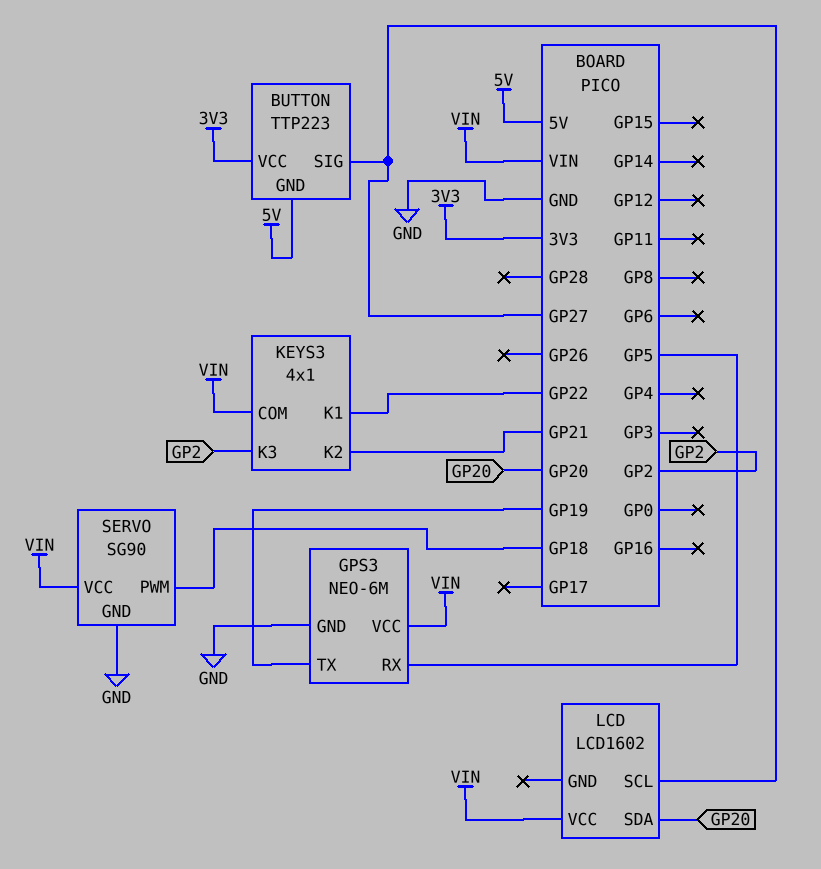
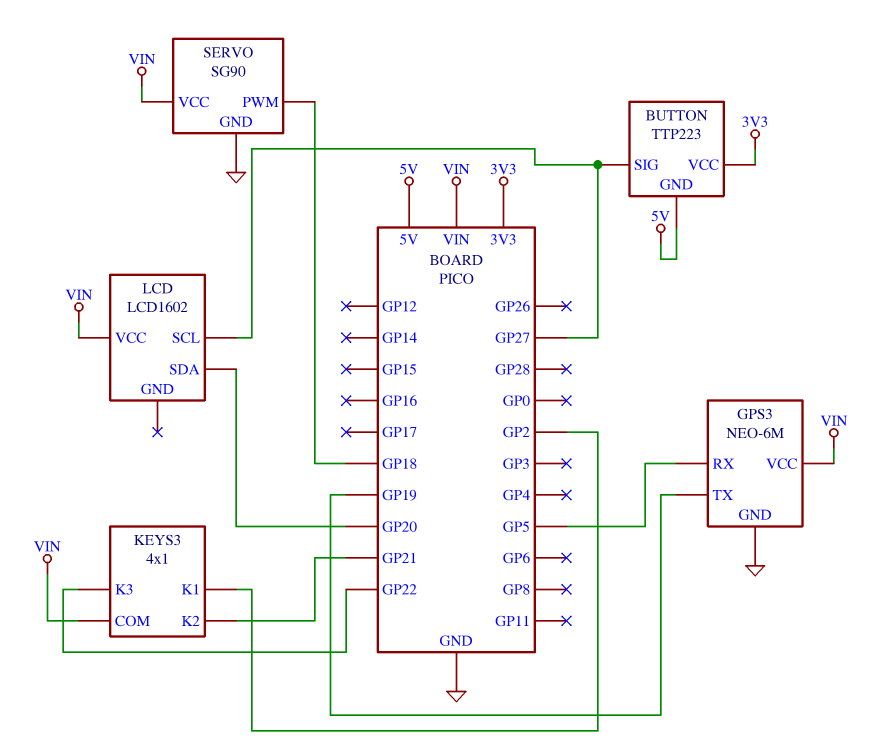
KEYS3 pin K1: GP22 -> GP2
KEYS3 pin K3: GP2 -> GP22

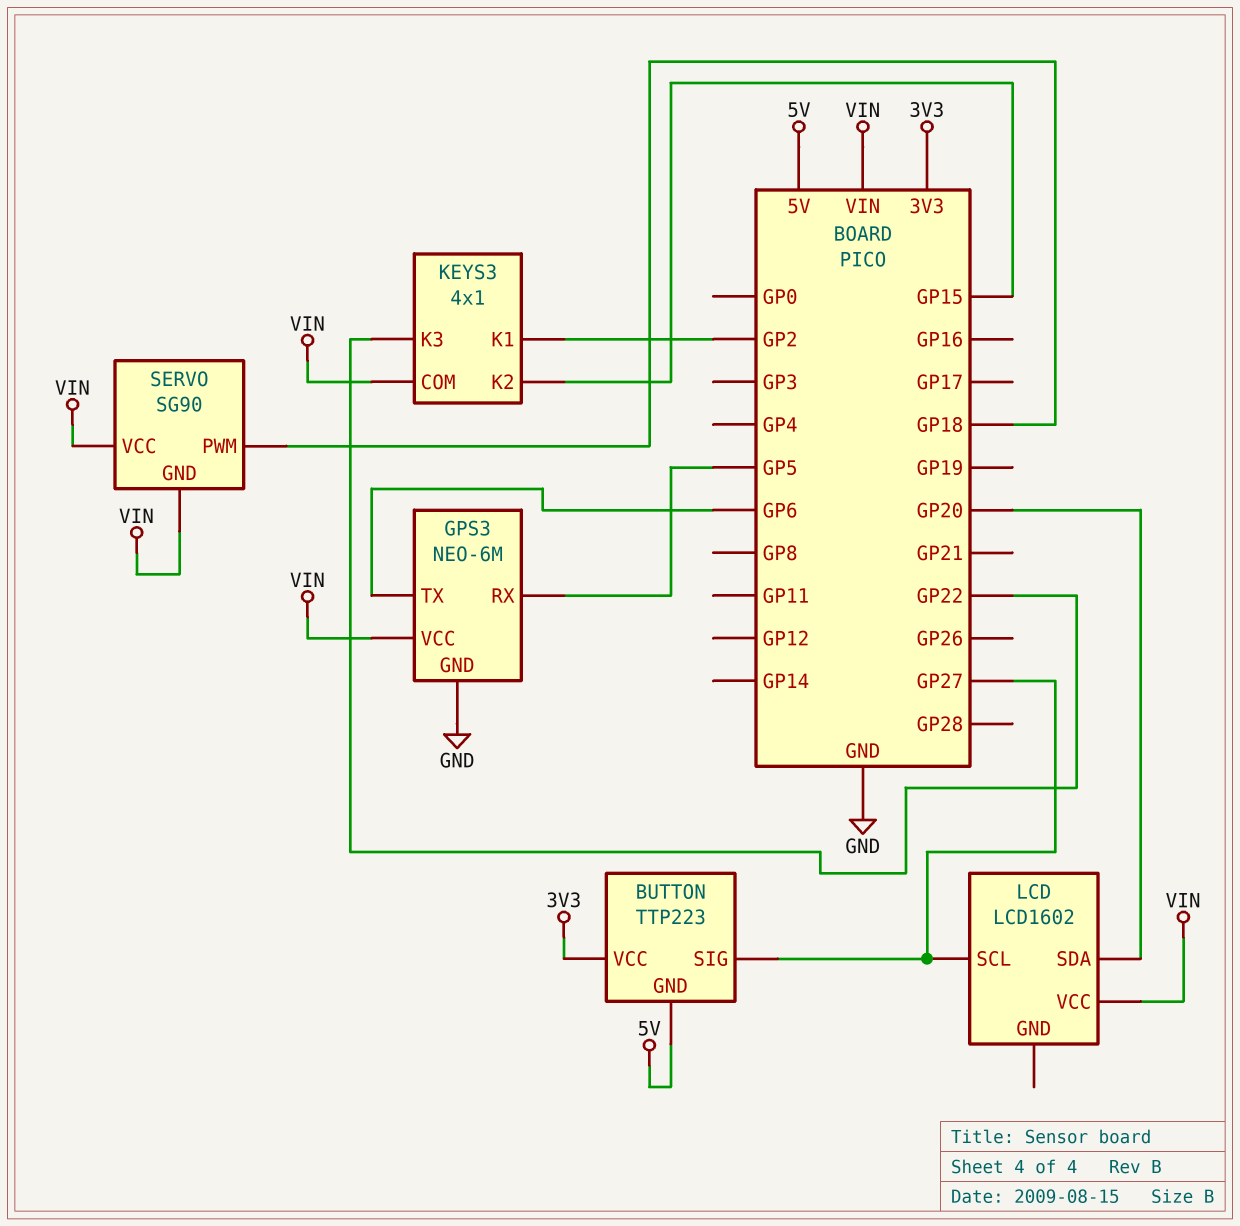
GPS3 pin TX: GP19 -> GP6
KEYS3 pin K2: GP21 -> GP15
SERVO pin GND: GND -> VIN

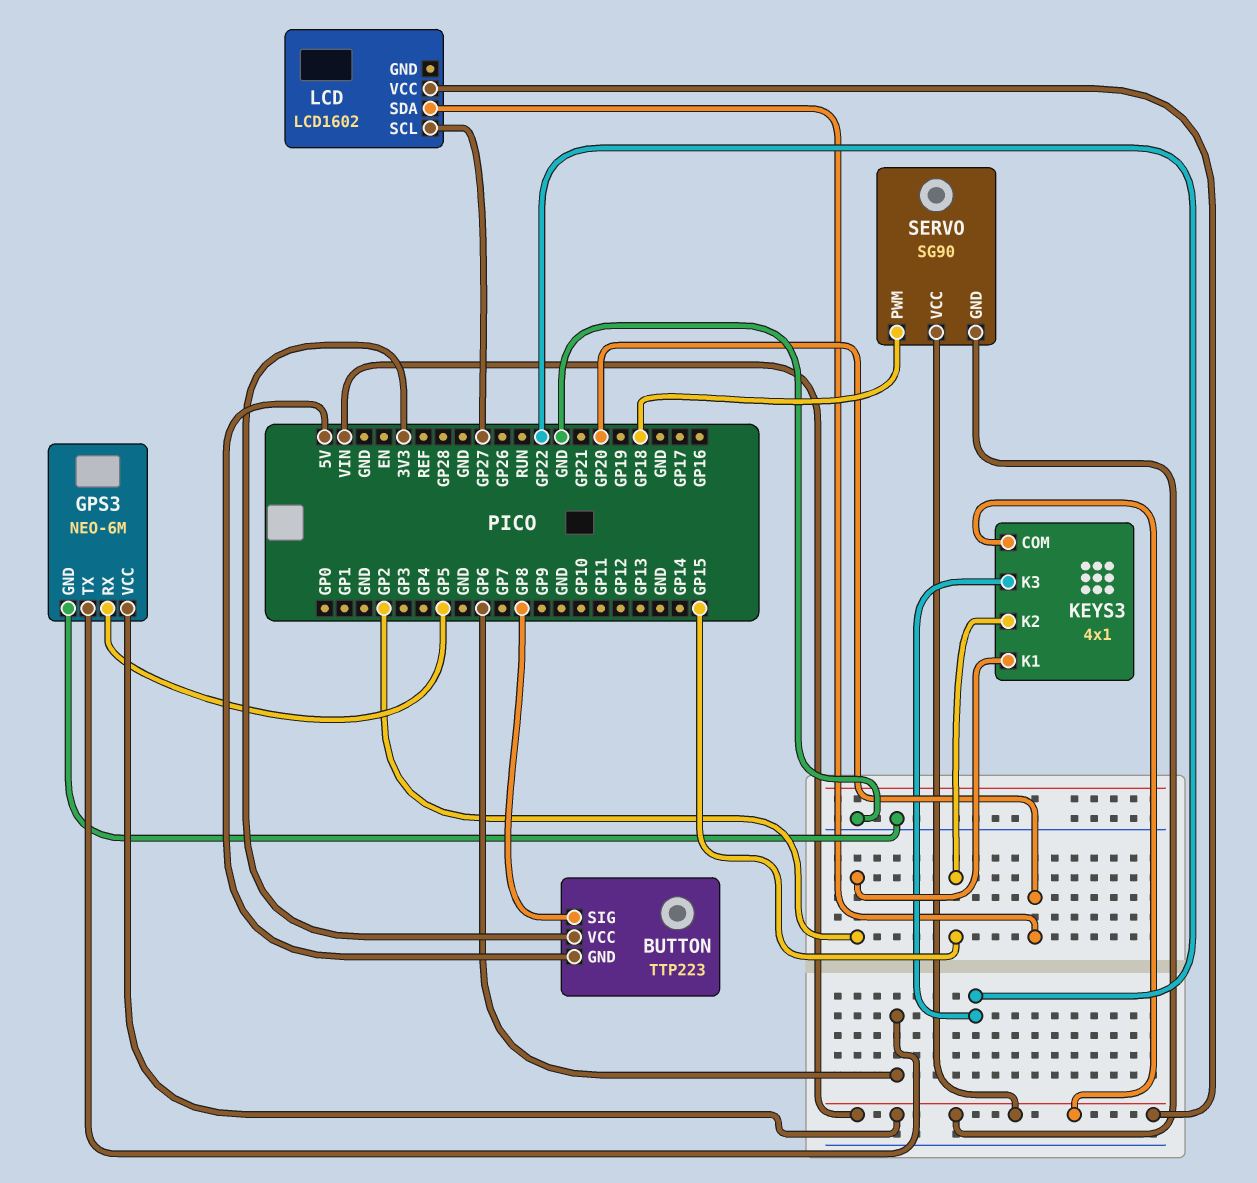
BUTTON pin SIG: GP27 -> GP8

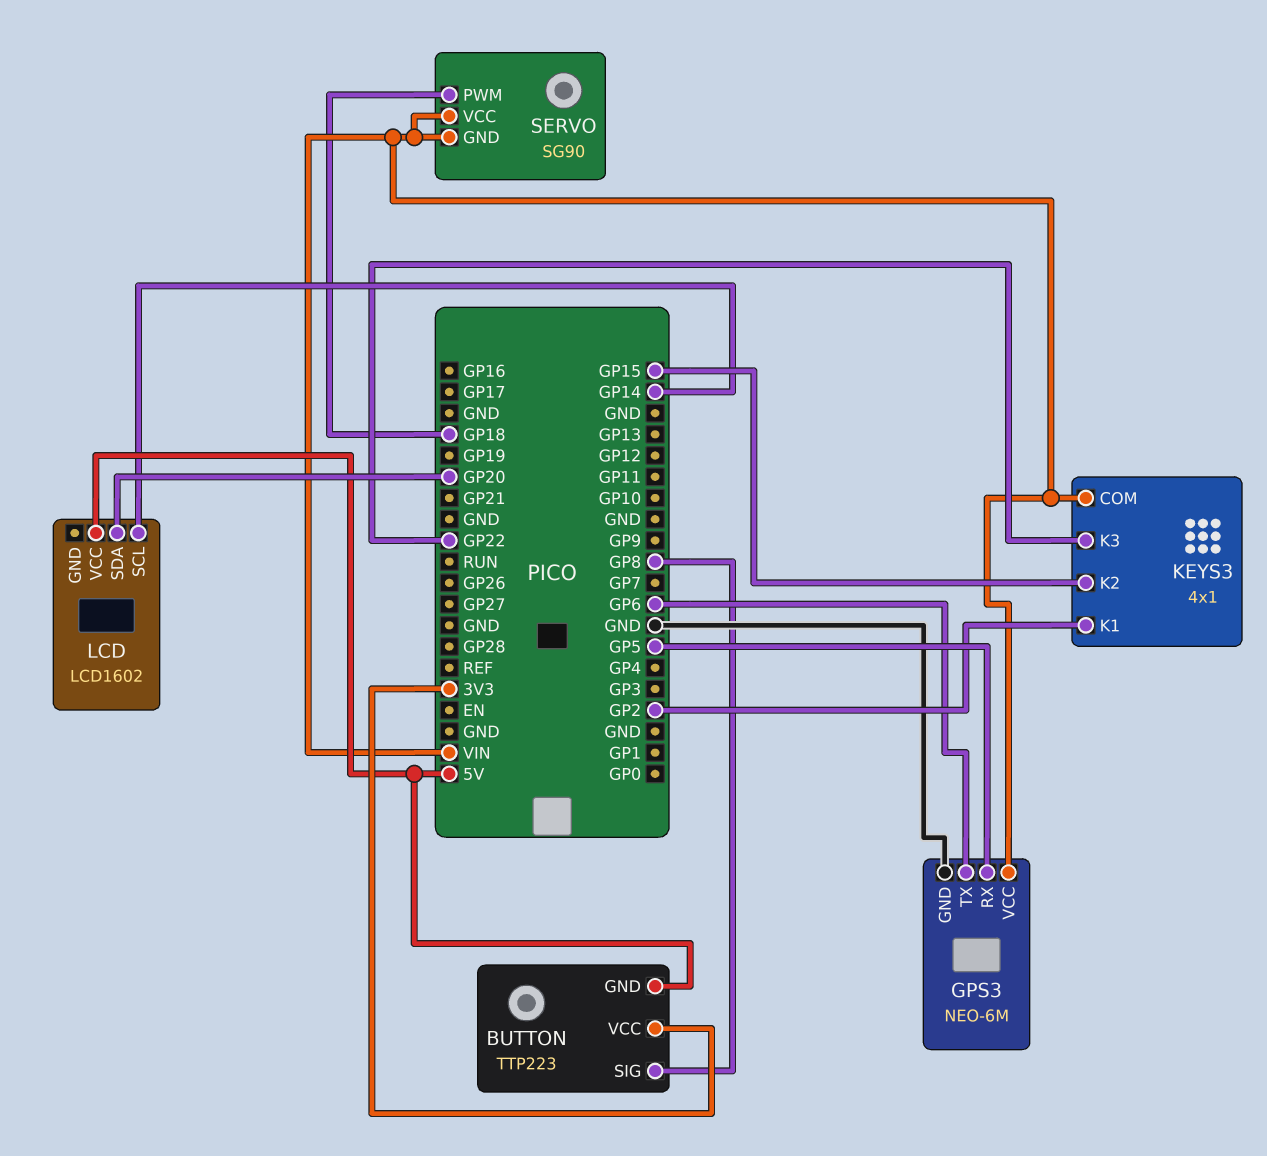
LCD pin SCL: GP27 -> GP14
LCD pin VCC: VIN -> 5V

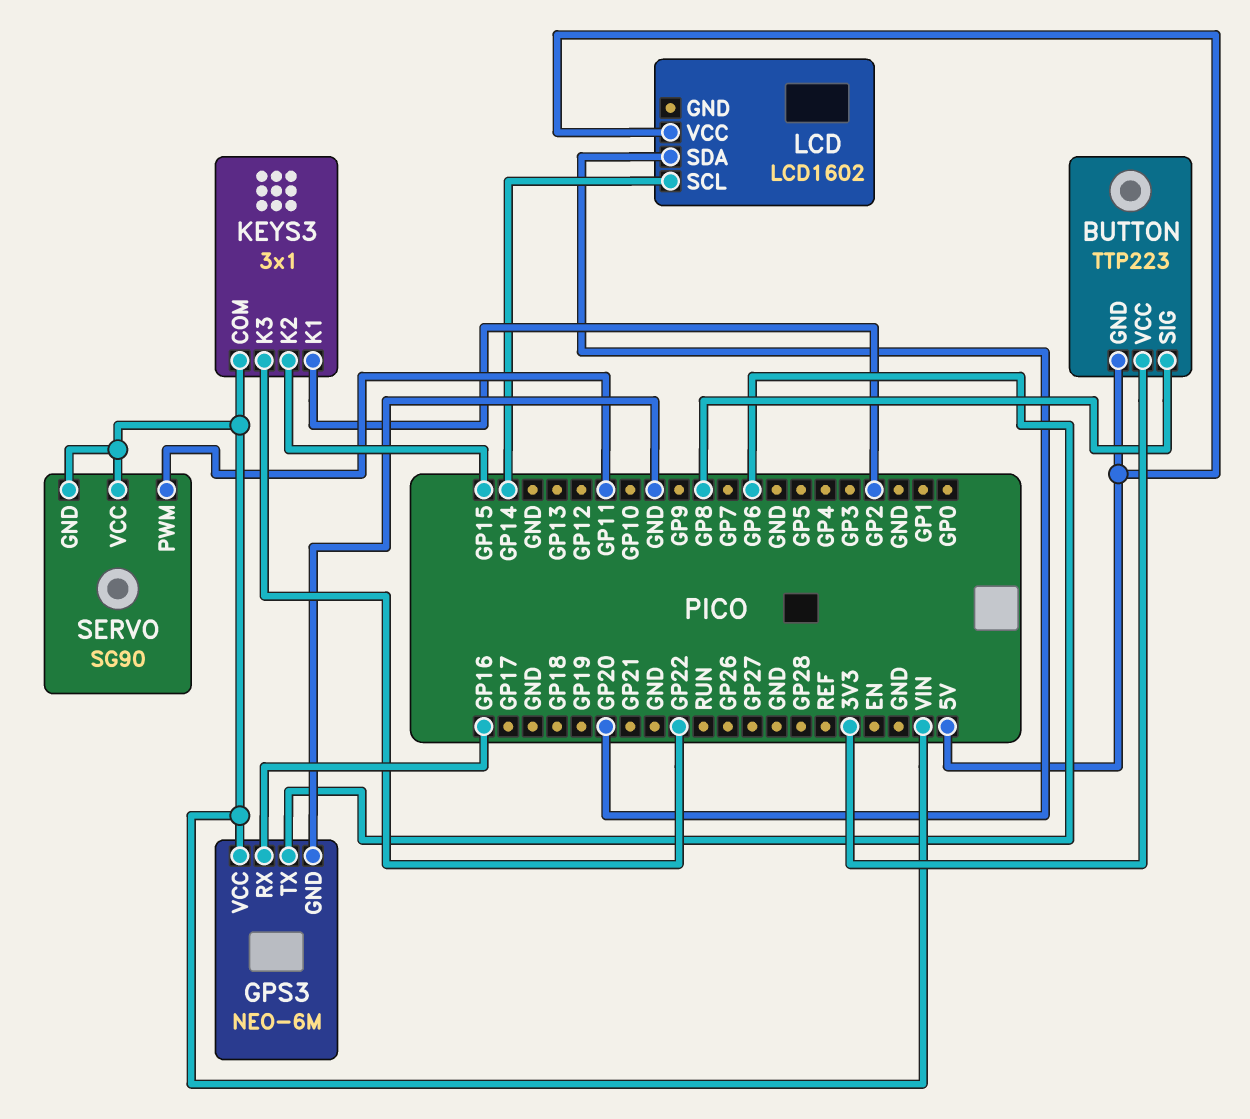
GPS3 pin RX: GP5 -> GP16
KEYS3: 4x1 -> 3x1
SERVO pin PWM: GP18 -> GP11

